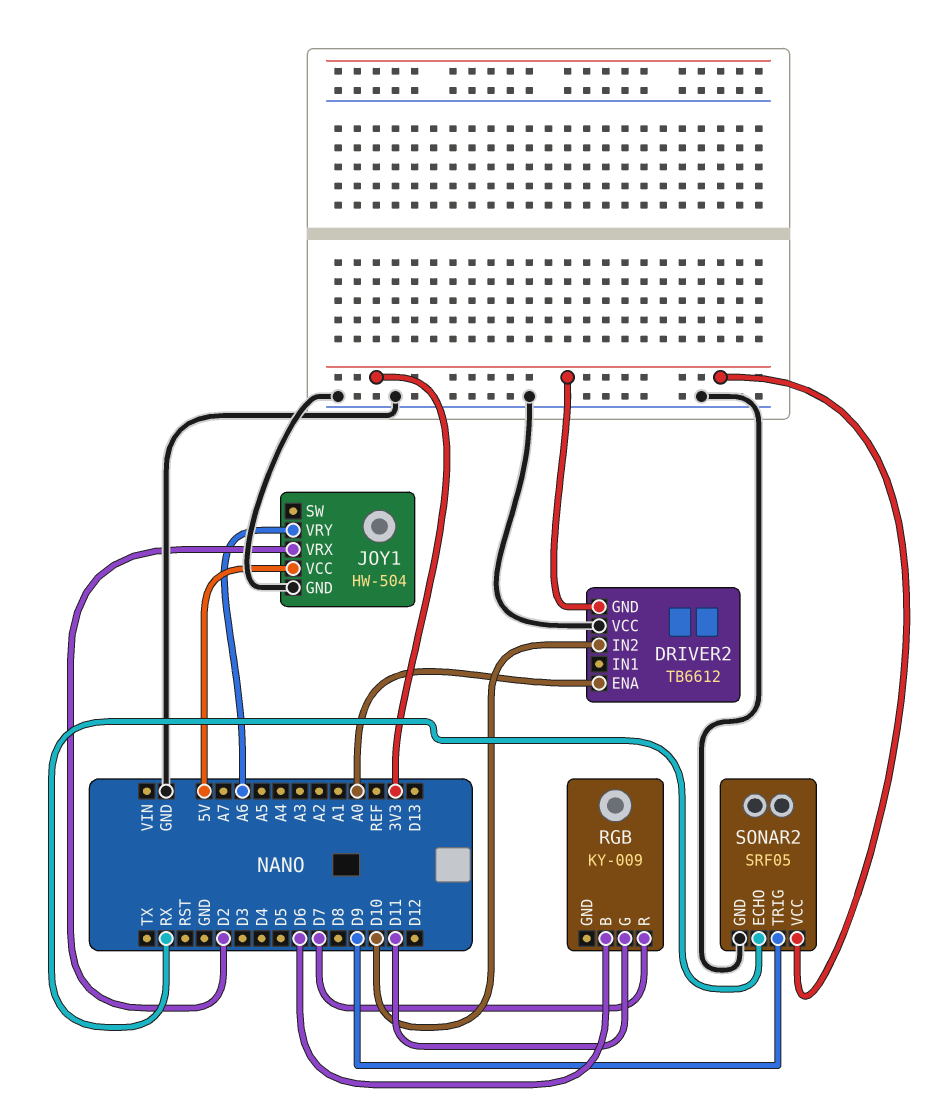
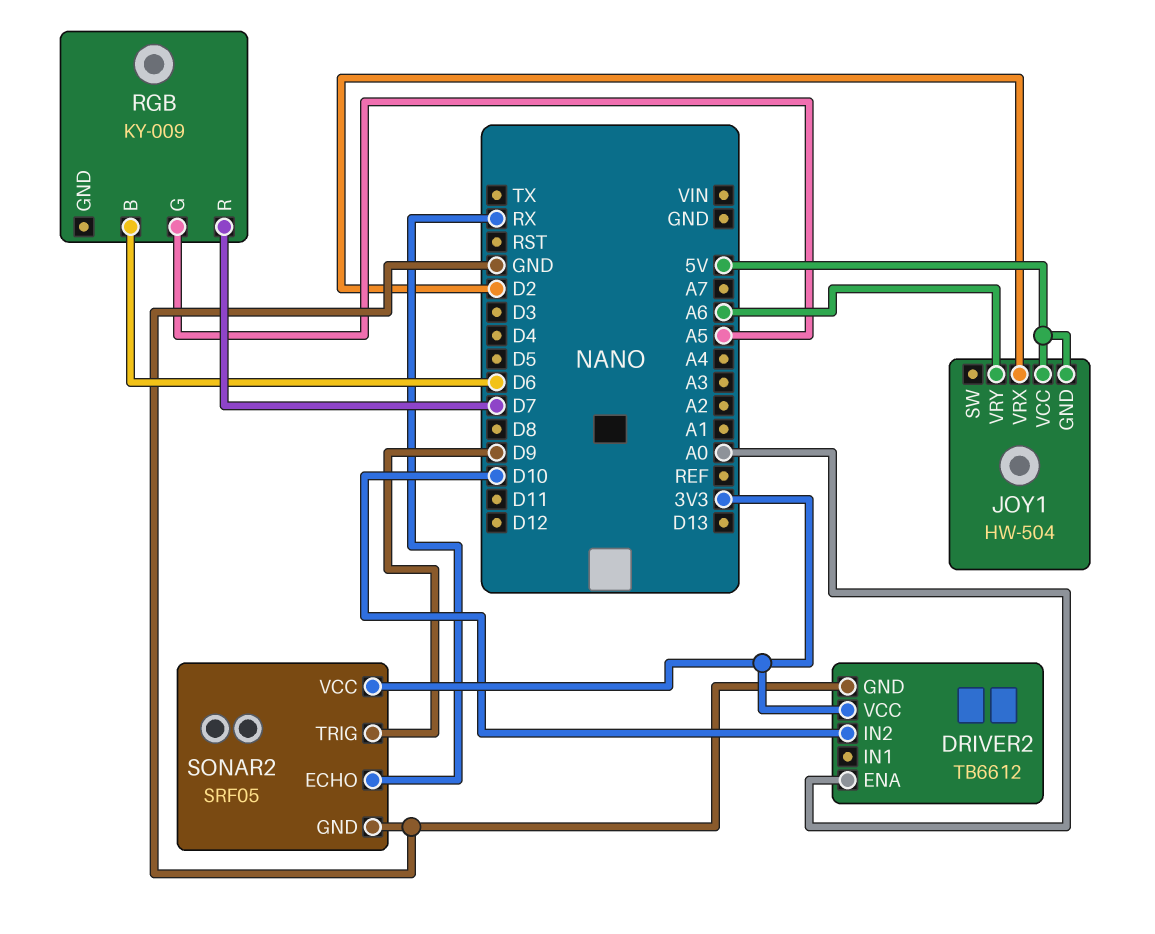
DRIVER2 pin GND: 3V3 -> GND
DRIVER2 pin VCC: GND -> 3V3
JOY1 pin GND: GND -> 5V
RGB pin G: D11 -> A5

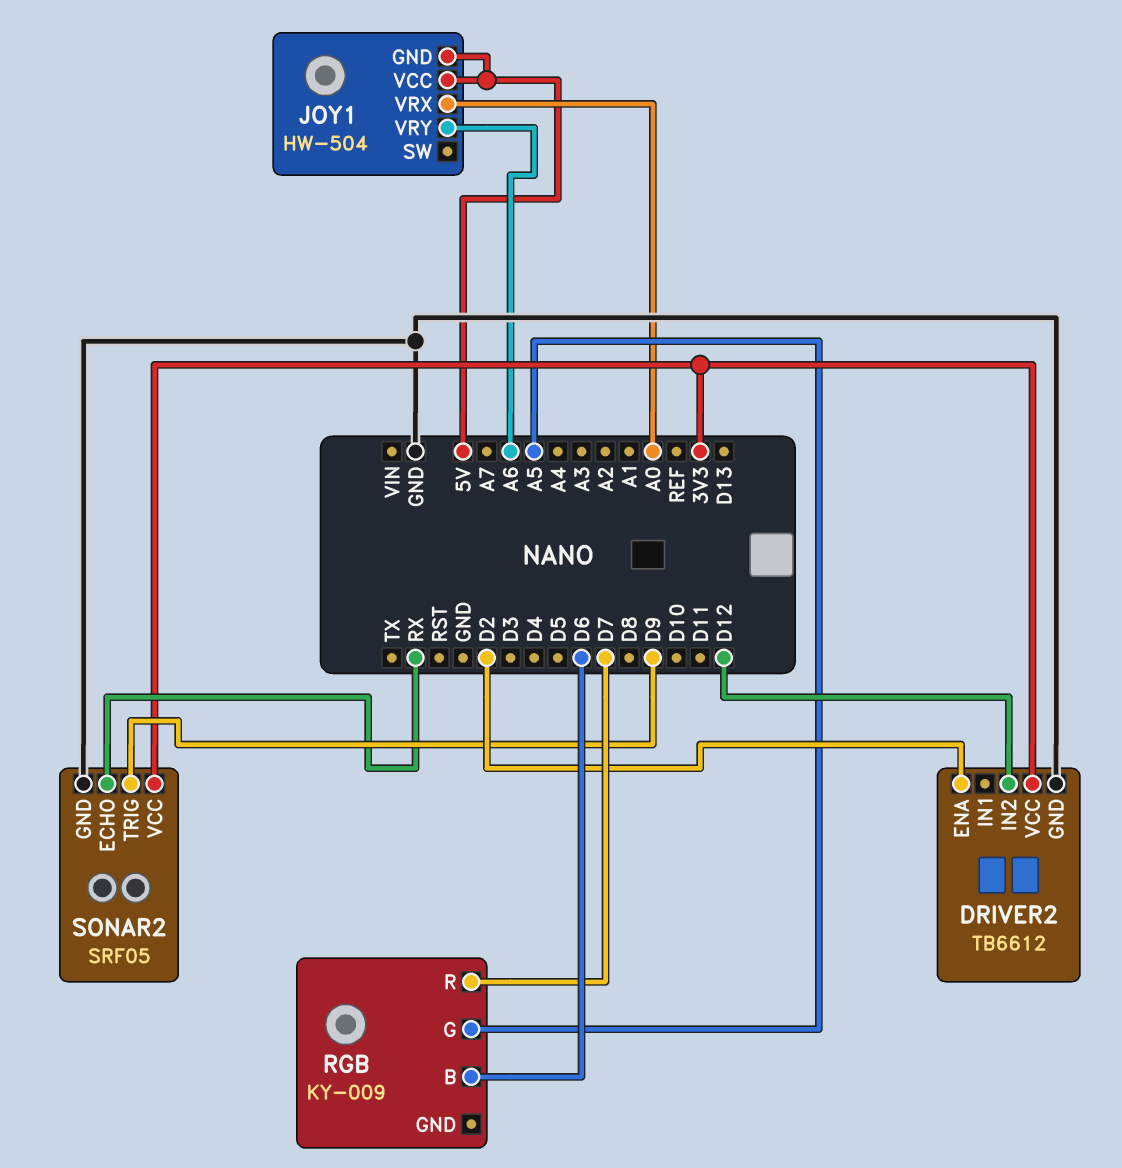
DRIVER2 pin ENA: A0 -> D2
DRIVER2 pin IN2: D10 -> D12
JOY1 pin VRX: D2 -> A0

